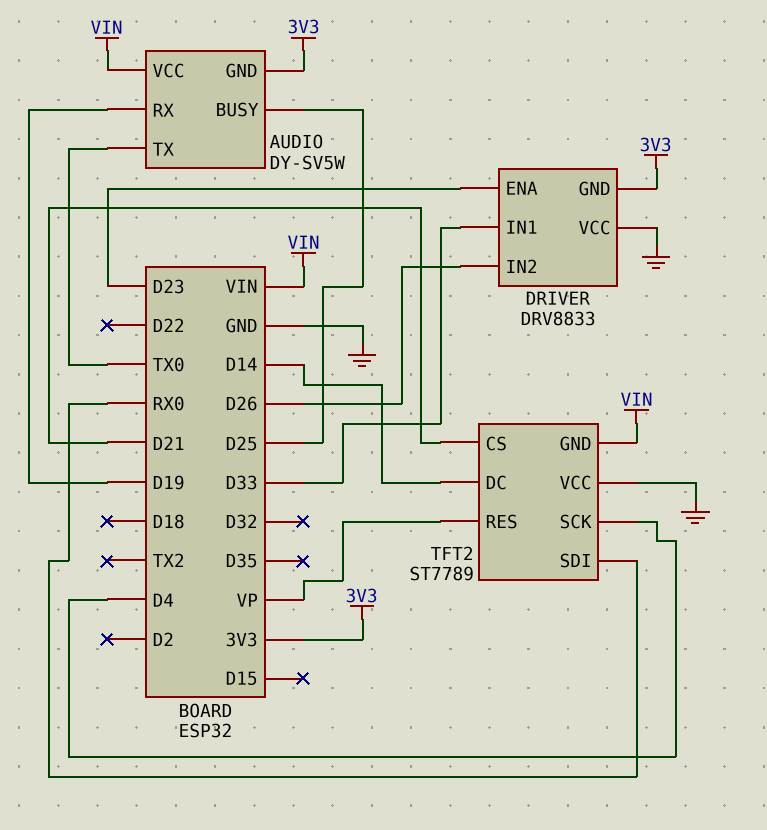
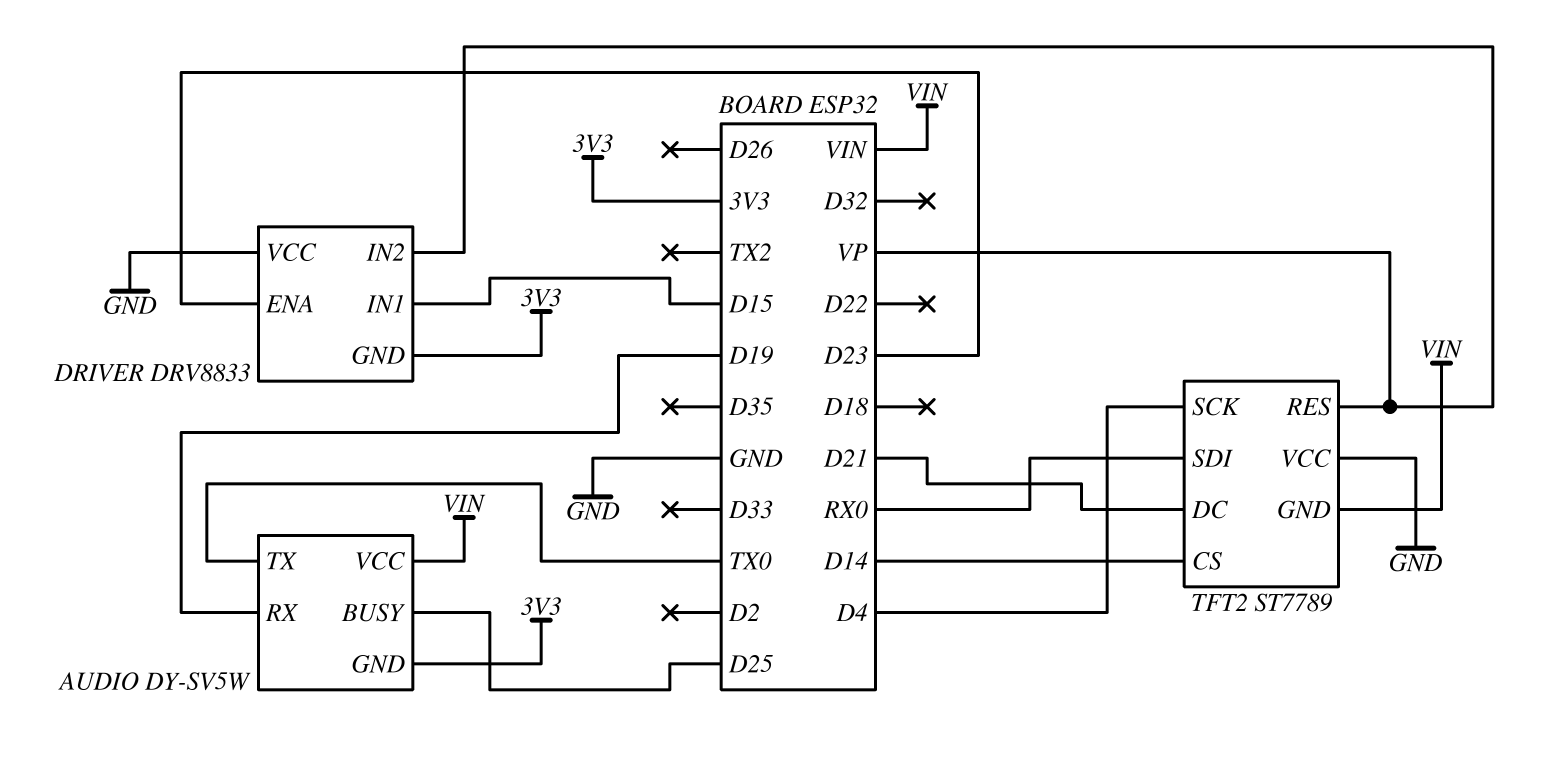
DRIVER pin IN1: D33 -> D15
DRIVER pin IN2: D26 -> VP
TFT2 pin CS: D21 -> D14
TFT2 pin DC: D14 -> D21

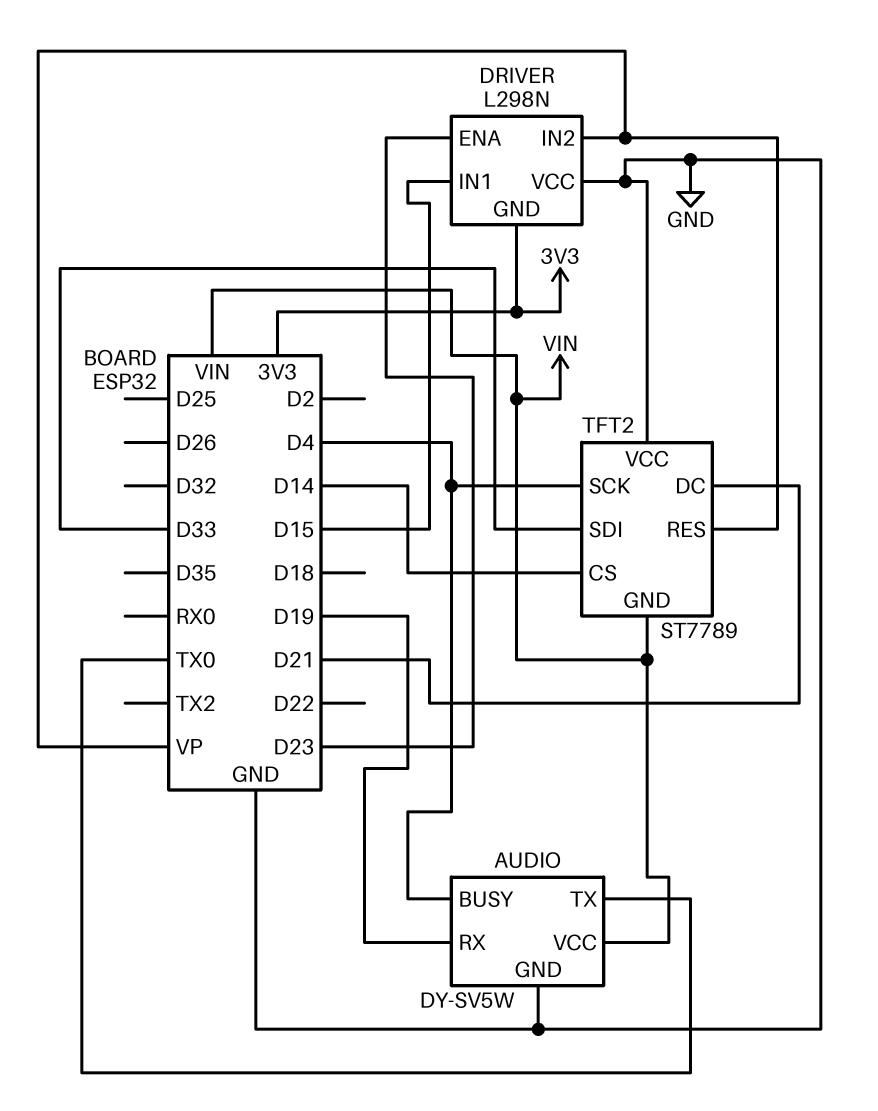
AUDIO pin BUSY: D25 -> D4
AUDIO pin GND: 3V3 -> GND
DRIVER: DRV8833 -> L298N
TFT2 pin SDI: RX0 -> D33

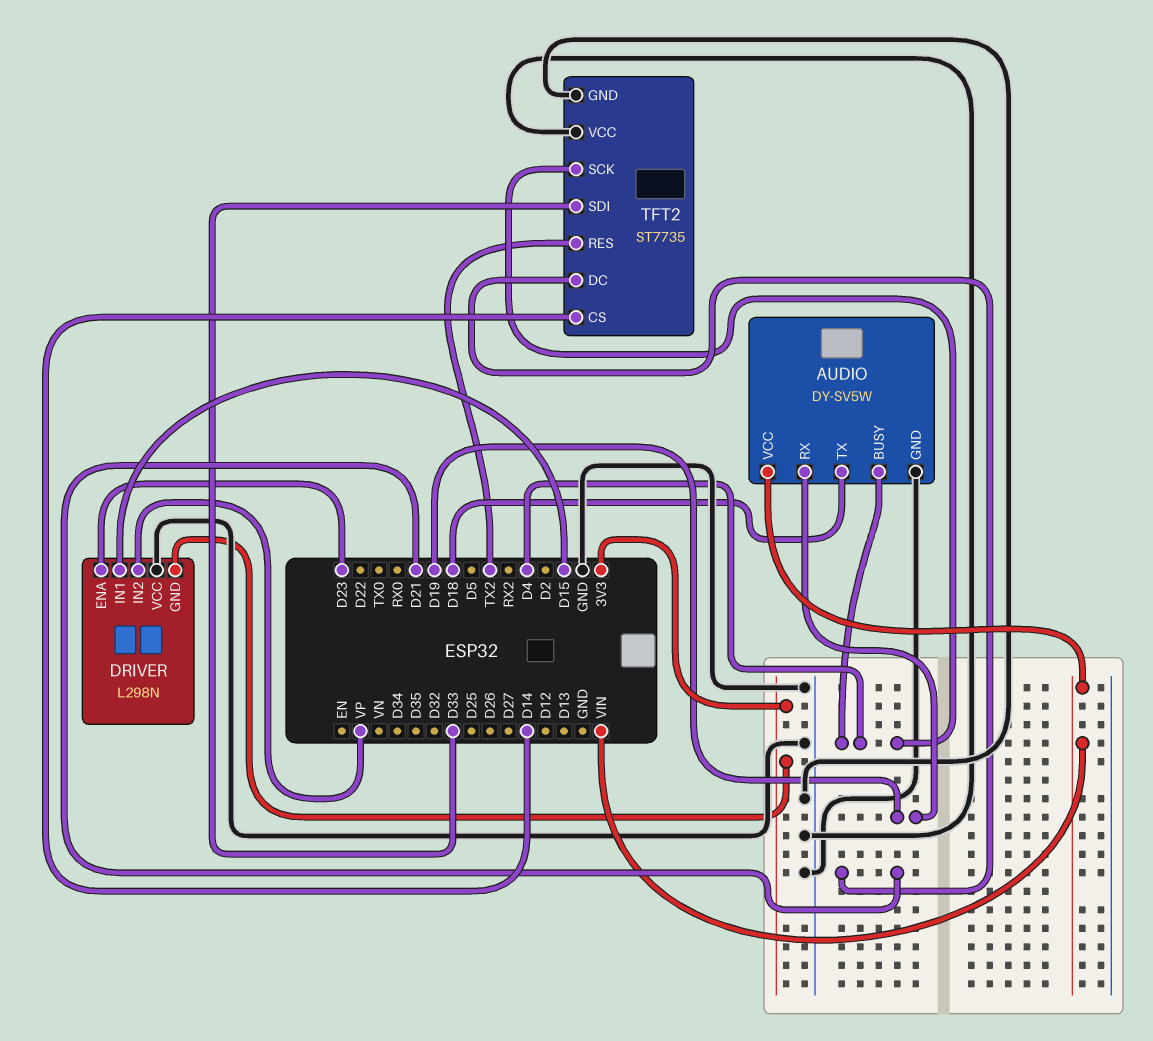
AUDIO pin TX: TX0 -> D18
TFT2: ST7789 -> ST7735
TFT2 pin GND: VIN -> GND
TFT2 pin RES: VP -> TX2

